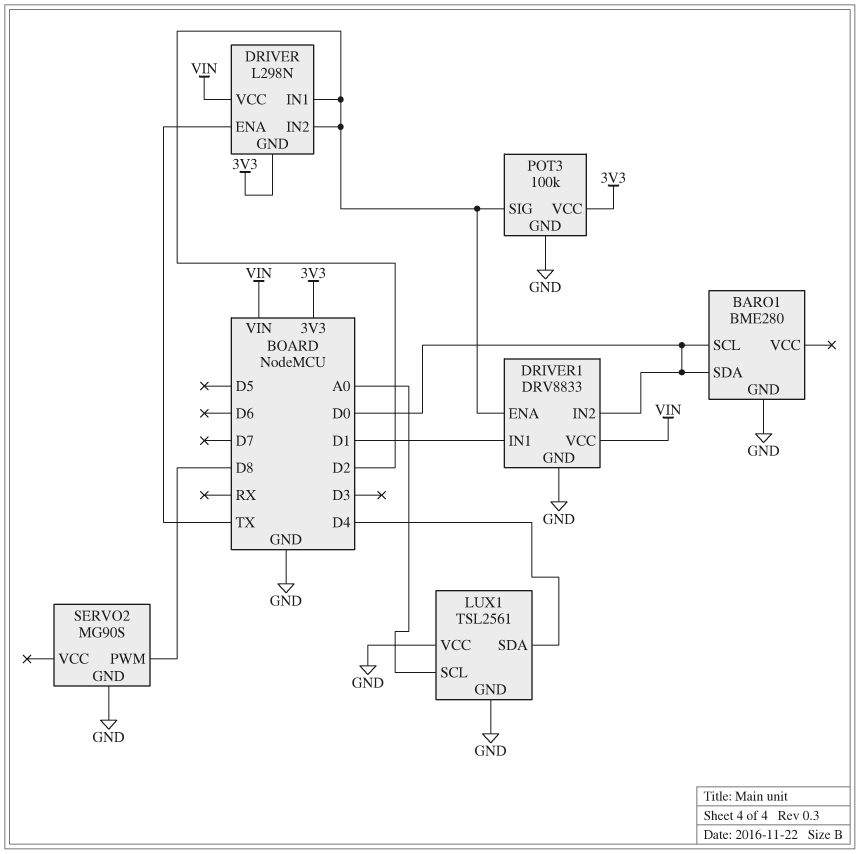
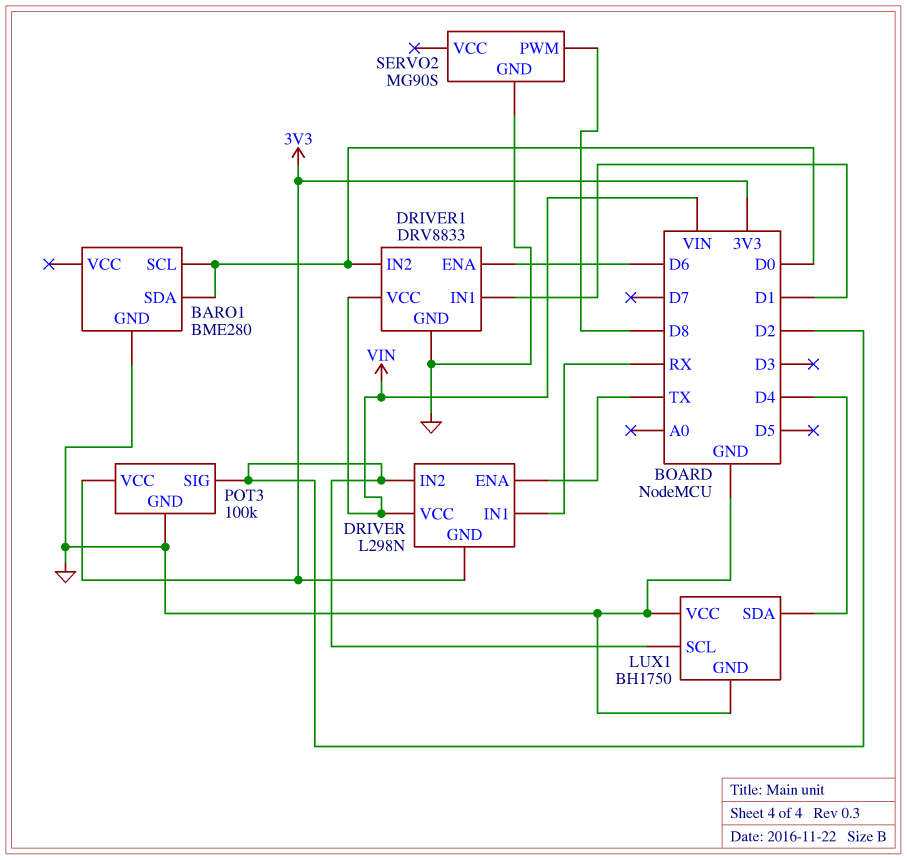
DRIVER pin IN1: D2 -> RX
DRIVER1 pin ENA: D2 -> D6
LUX1: TSL2561 -> BH1750
LUX1 pin SCL: A0 -> D2

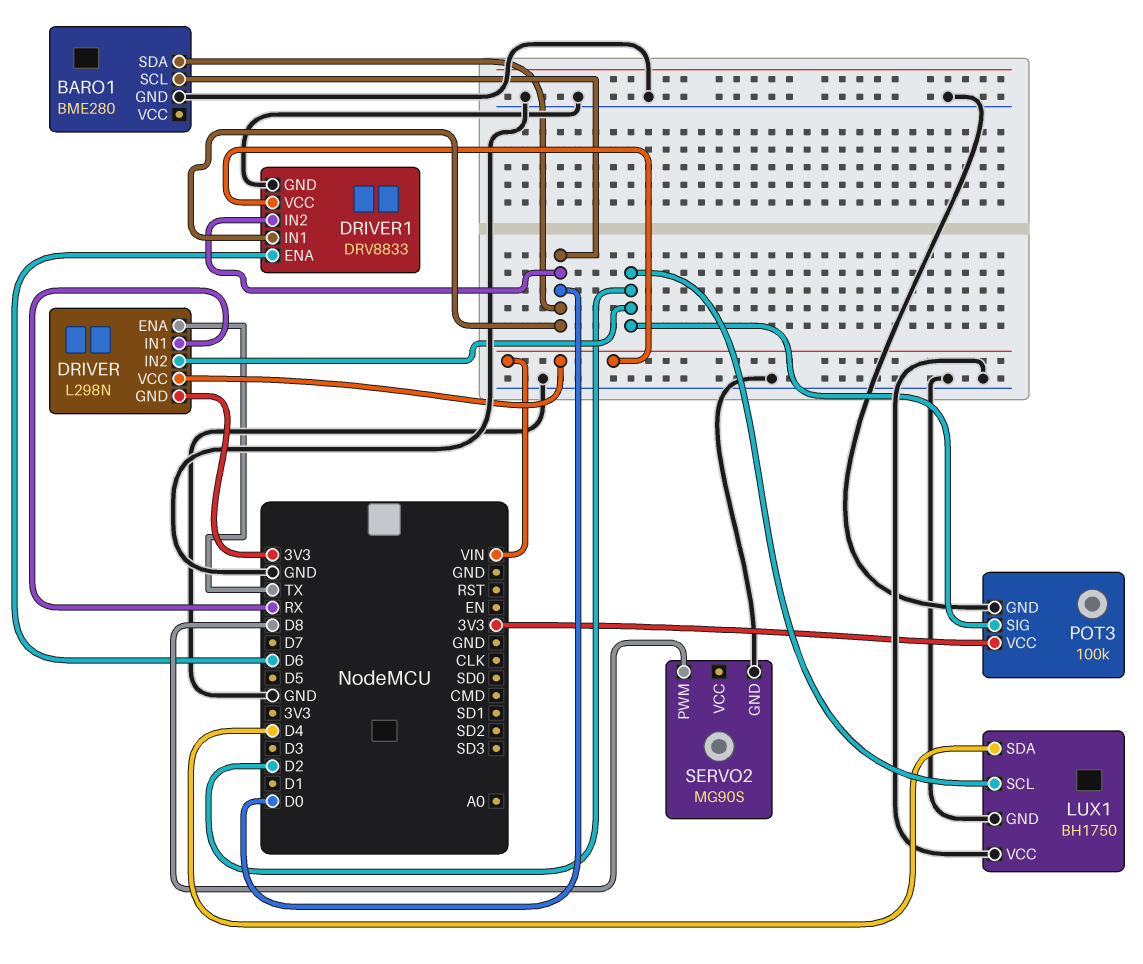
DRIVER1 pin IN1: D1 -> D0

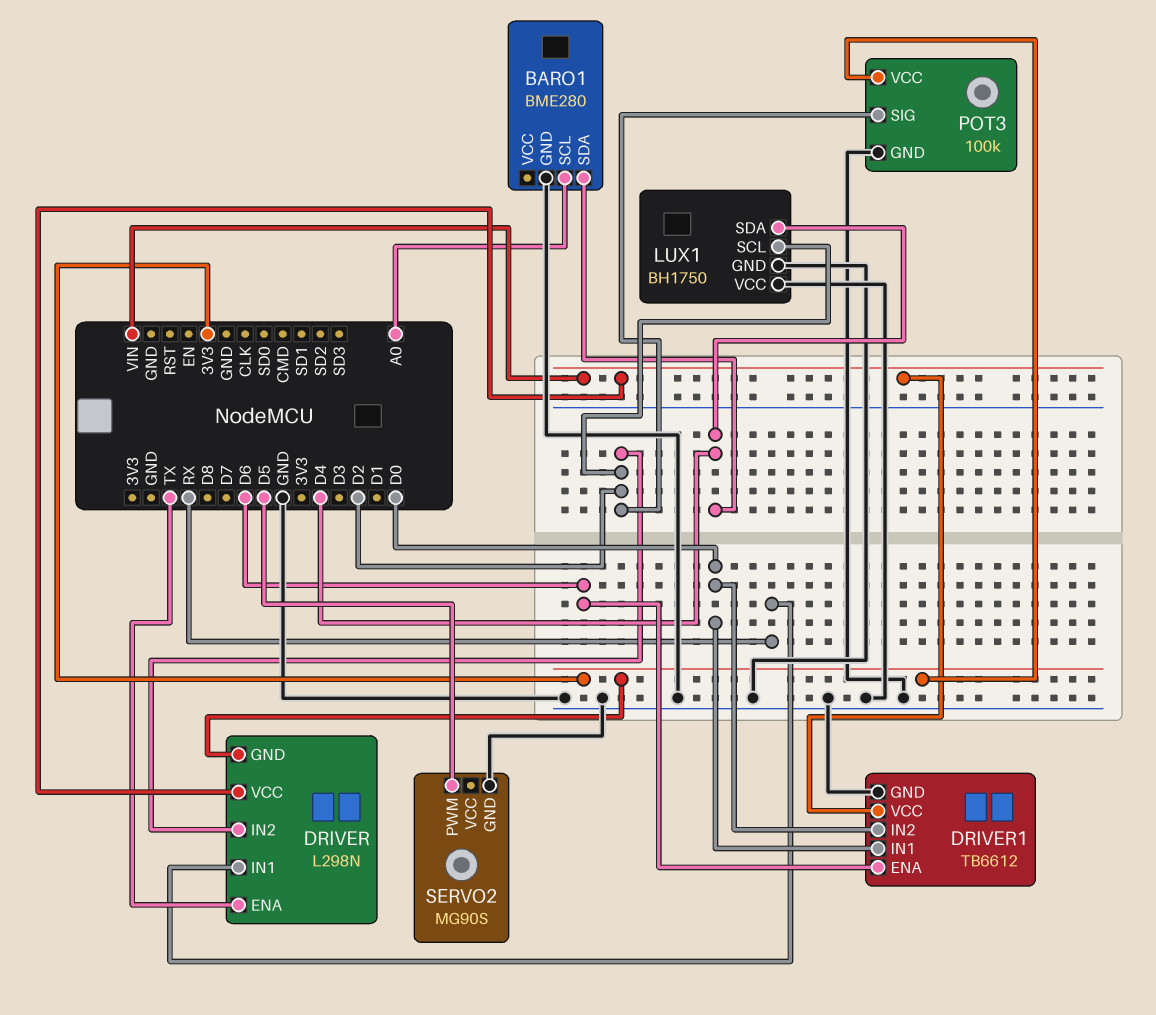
BARO1 pin SCL: D0 -> A0
BARO1 pin SDA: D0 -> D4
DRIVER1: DRV8833 -> TB6612
SERVO2 pin PWM: D8 -> D5

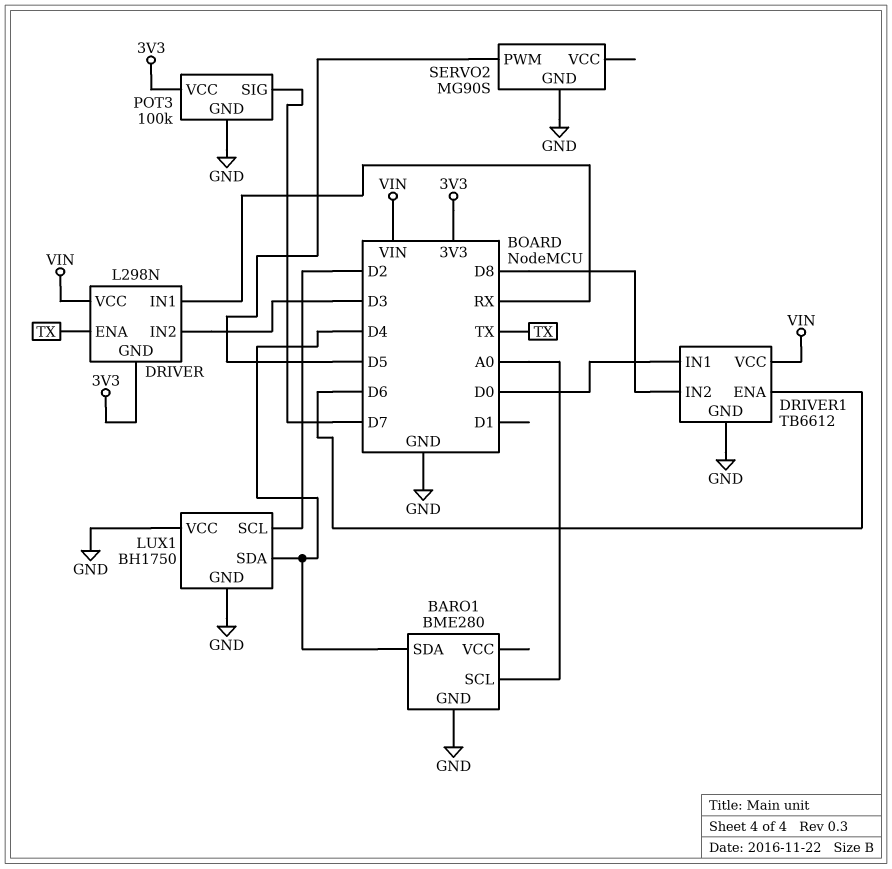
DRIVER pin IN2: D2 -> D3
DRIVER1 pin IN2: D0 -> D8
POT3 pin SIG: D2 -> D7

